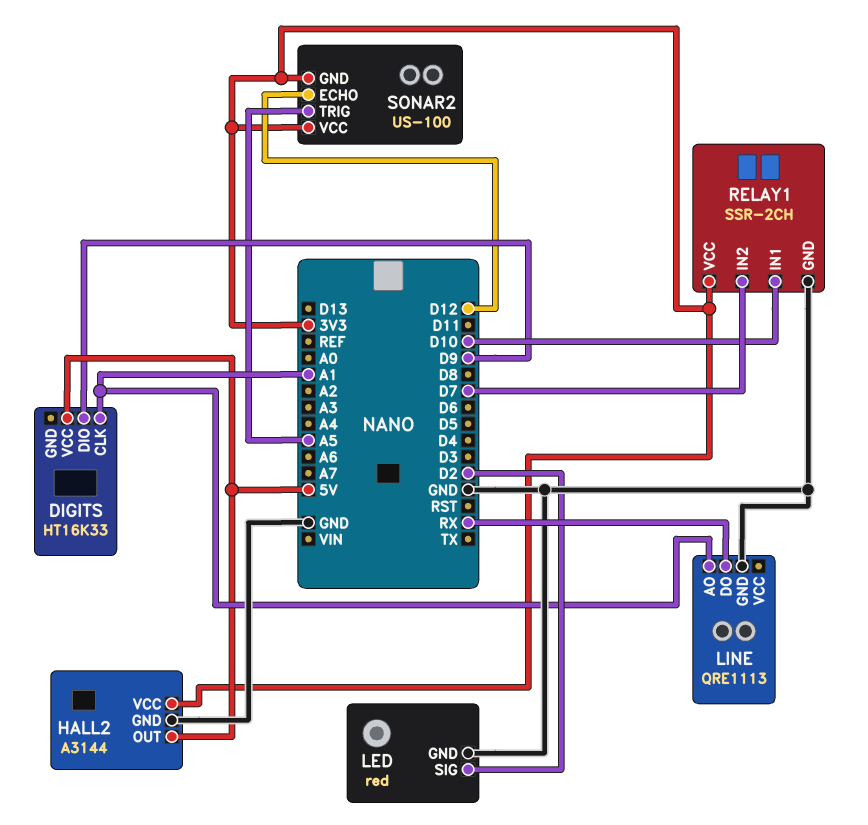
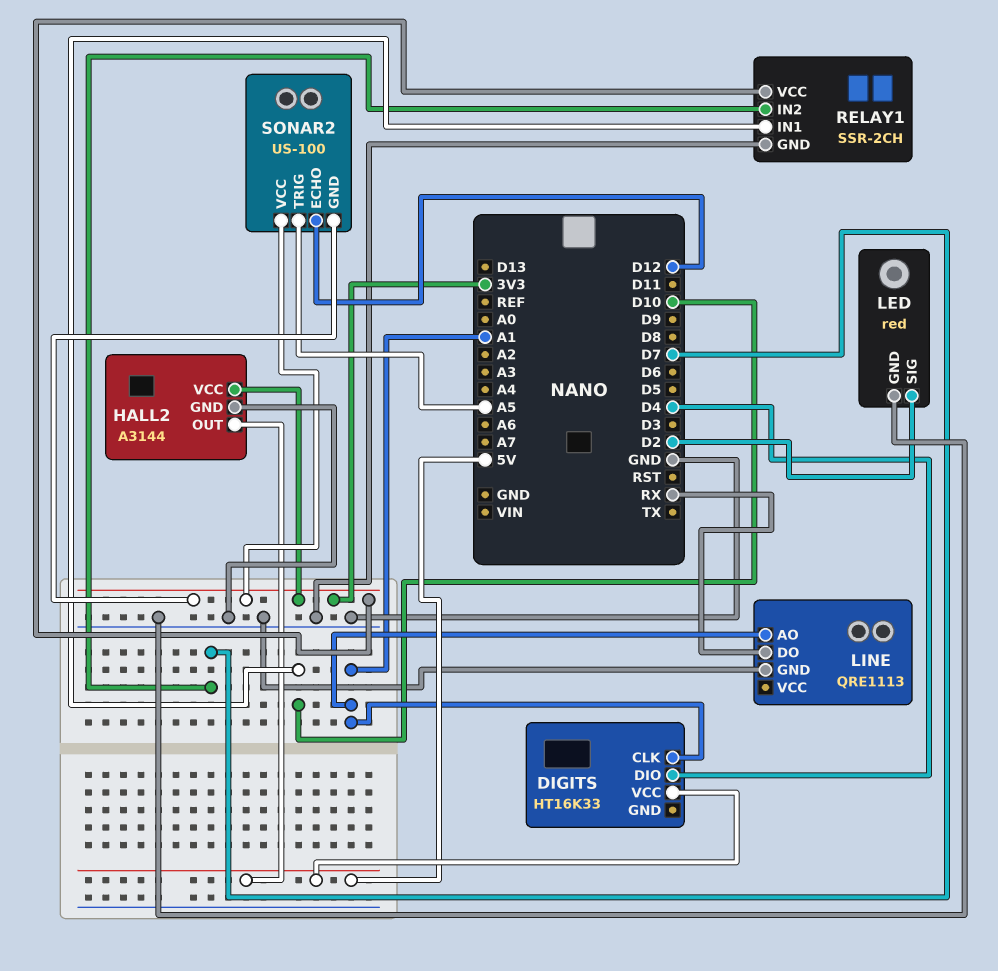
DIGITS pin DIO: D9 -> D4

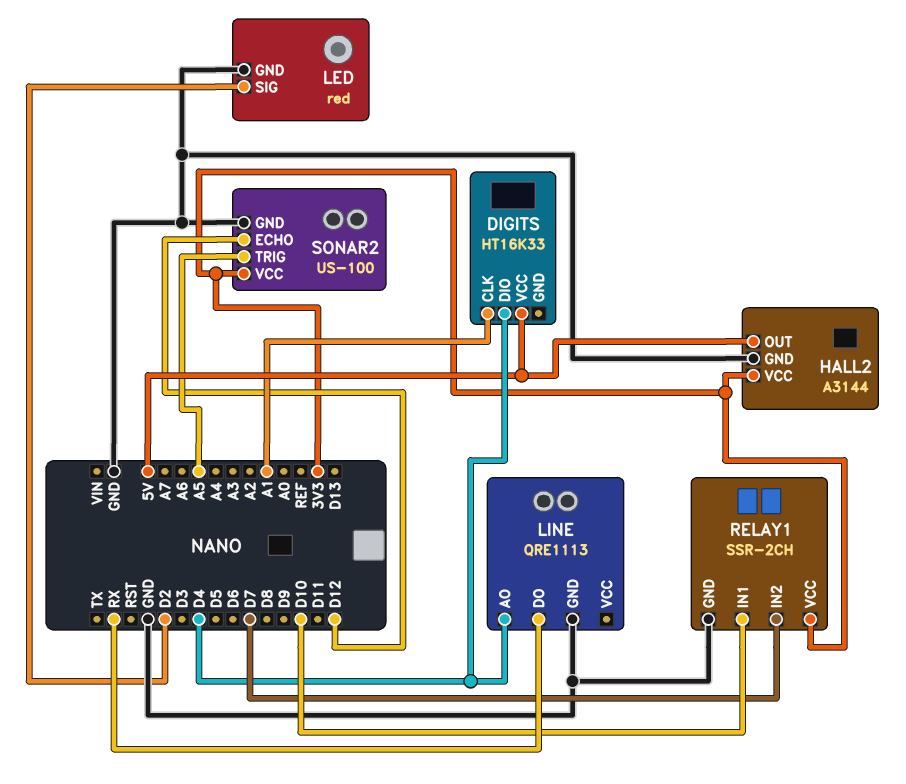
LINE pin AO: A1 -> D4
SONAR2 pin GND: 3V3 -> GND

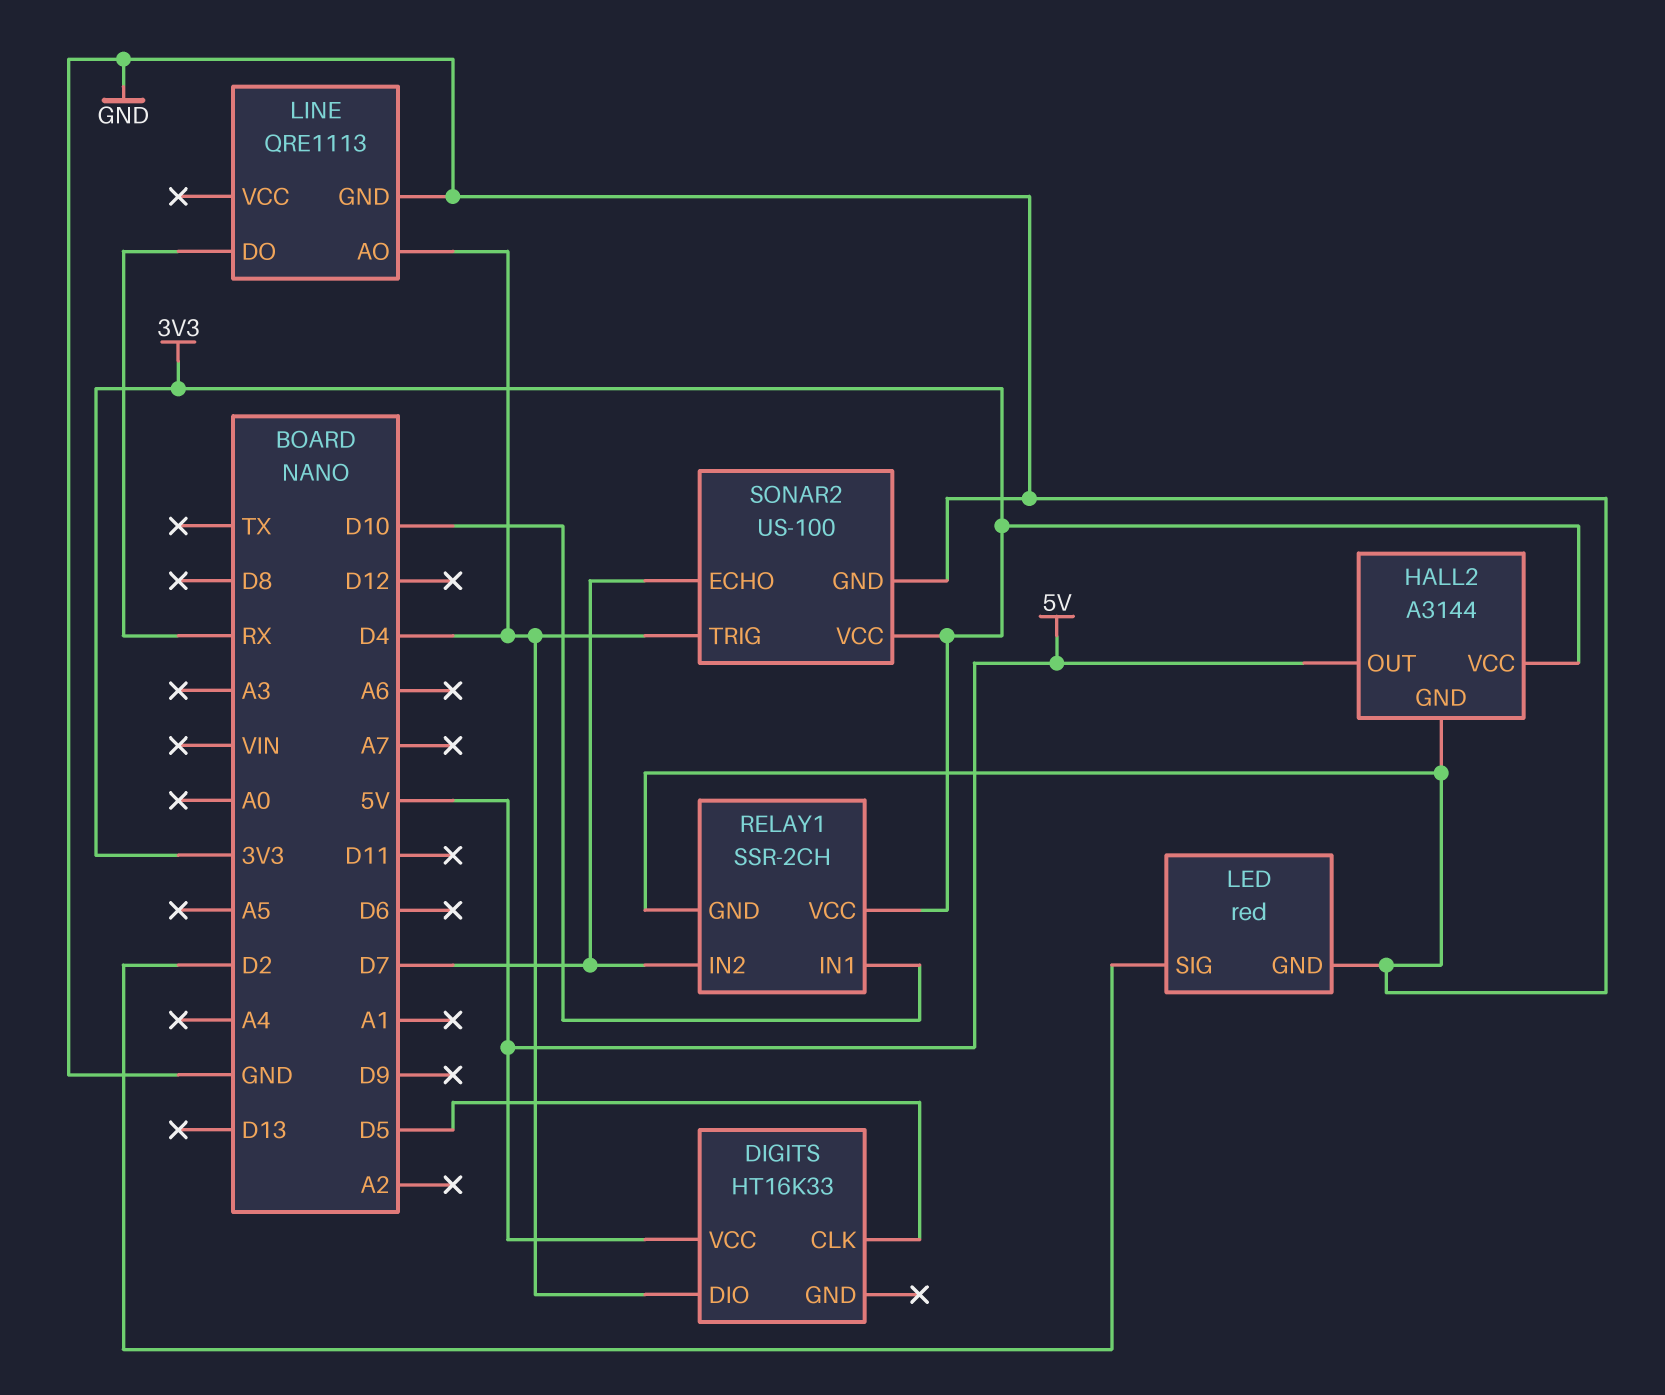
DIGITS pin CLK: A1 -> D5
SONAR2 pin ECHO: D12 -> D7
SONAR2 pin TRIG: A5 -> D4

